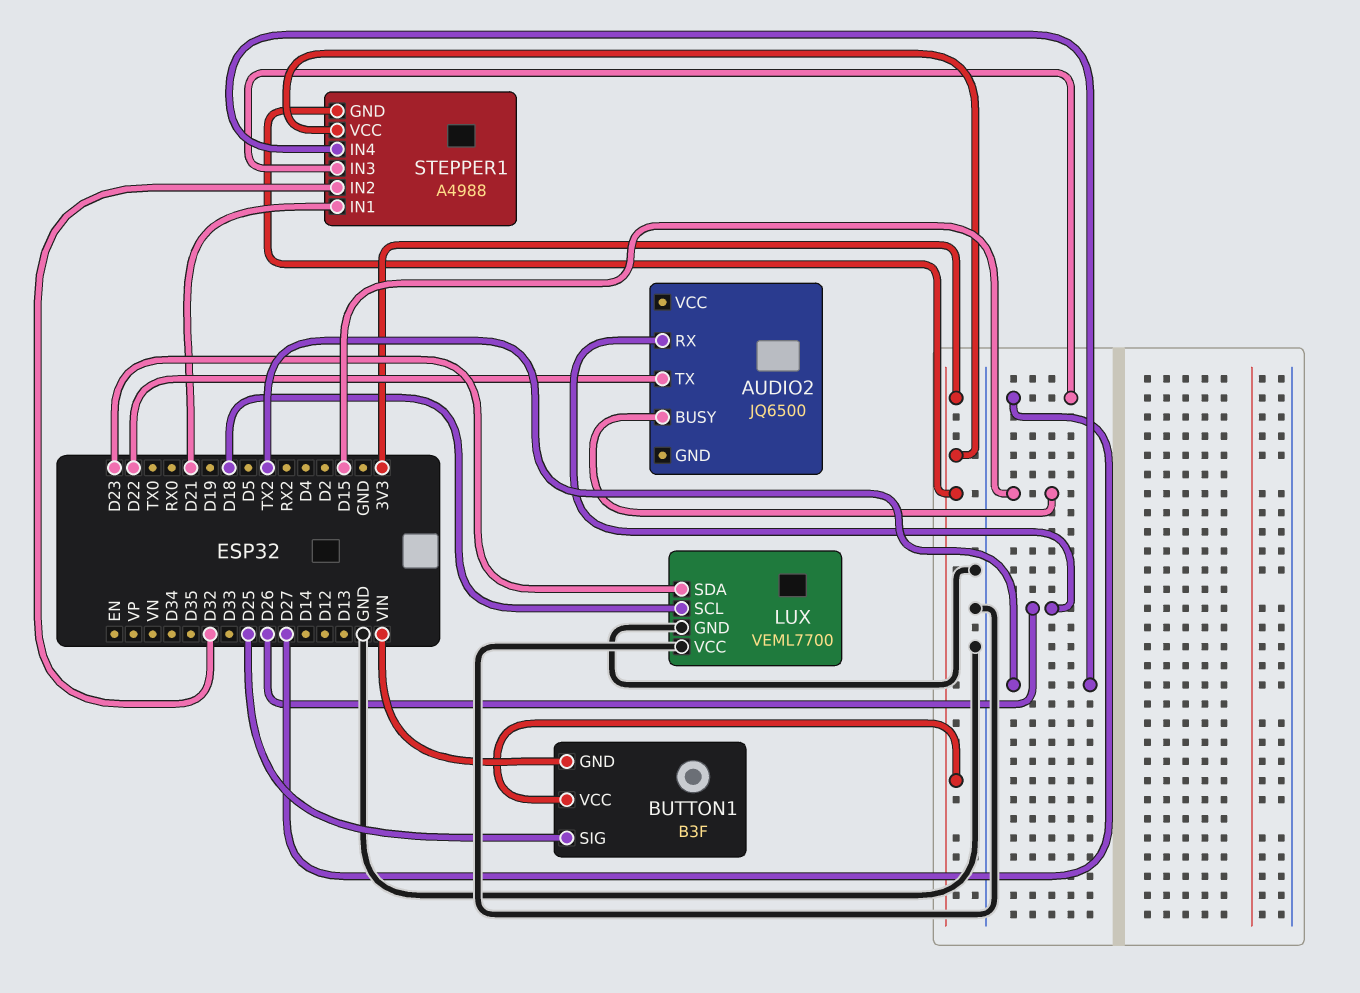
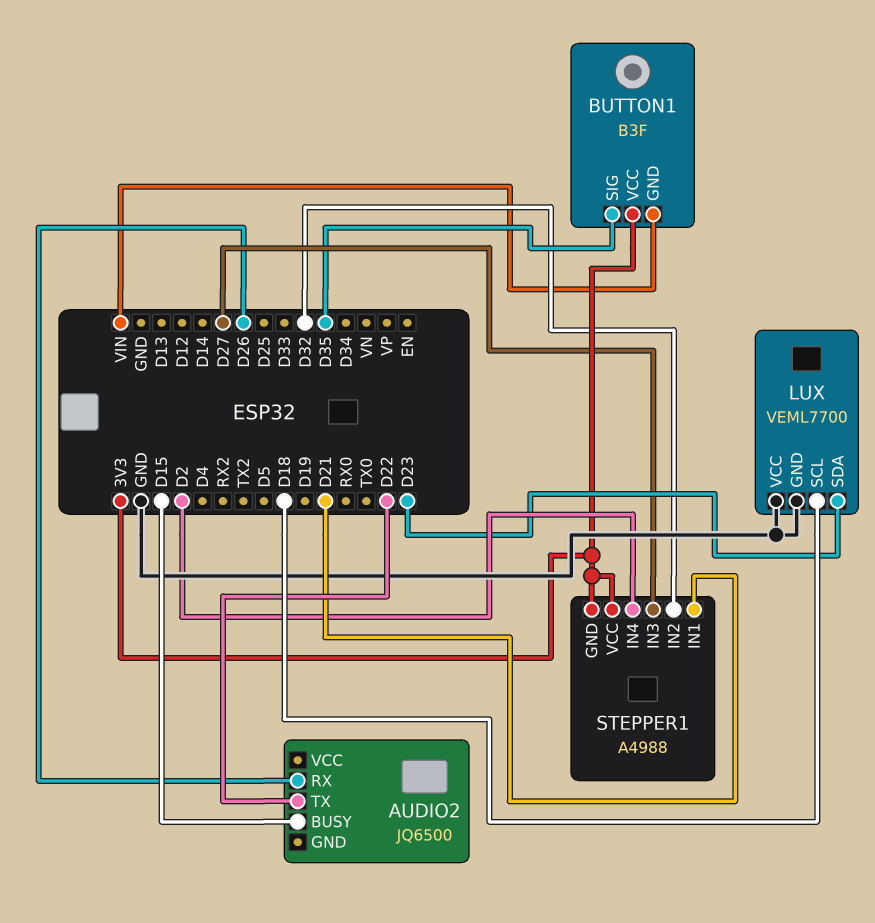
BUTTON1 pin SIG: D25 -> D35
STEPPER1 pin IN4: TX2 -> D2

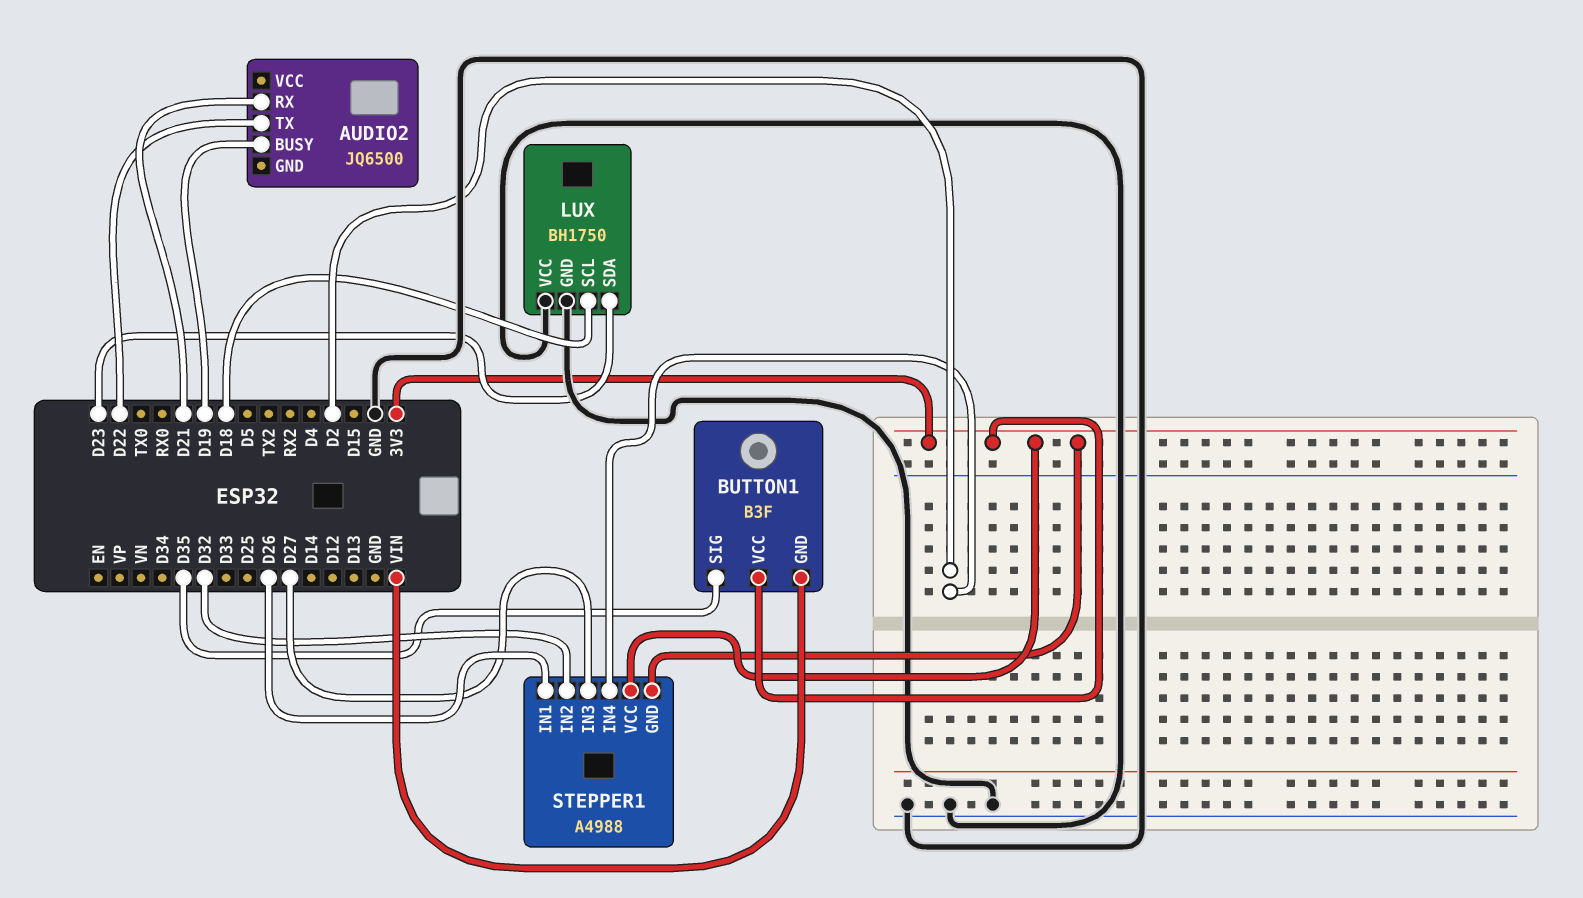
AUDIO2 pin BUSY: D15 -> D19
AUDIO2 pin RX: D26 -> D21
LUX: VEML7700 -> BH1750
STEPPER1 pin IN1: D21 -> D26

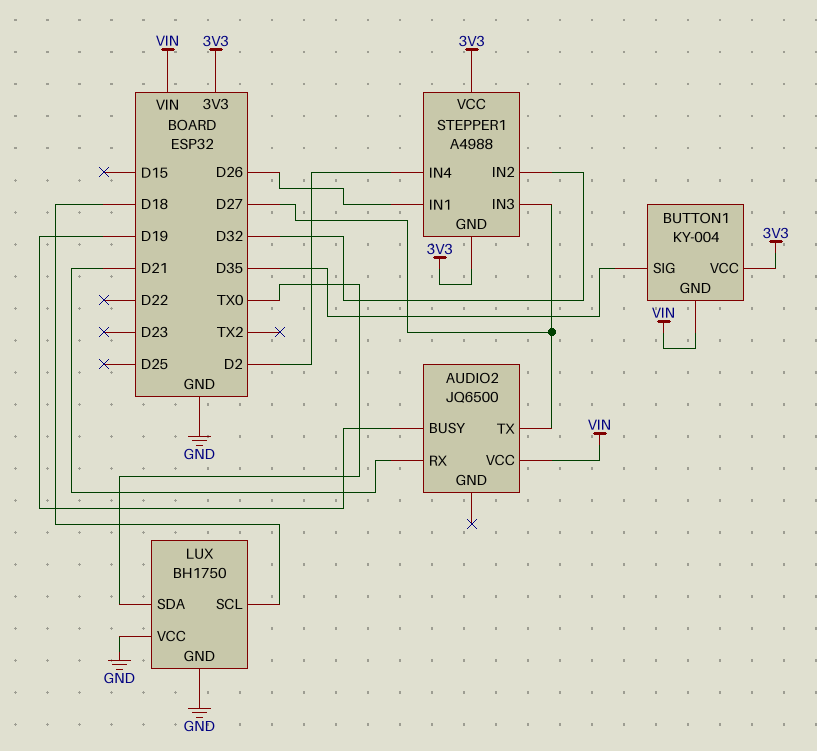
AUDIO2 pin TX: D22 -> D27
AUDIO2 pin VCC: none -> VIN
BUTTON1: B3F -> KY-004
LUX pin SDA: D23 -> TX0

